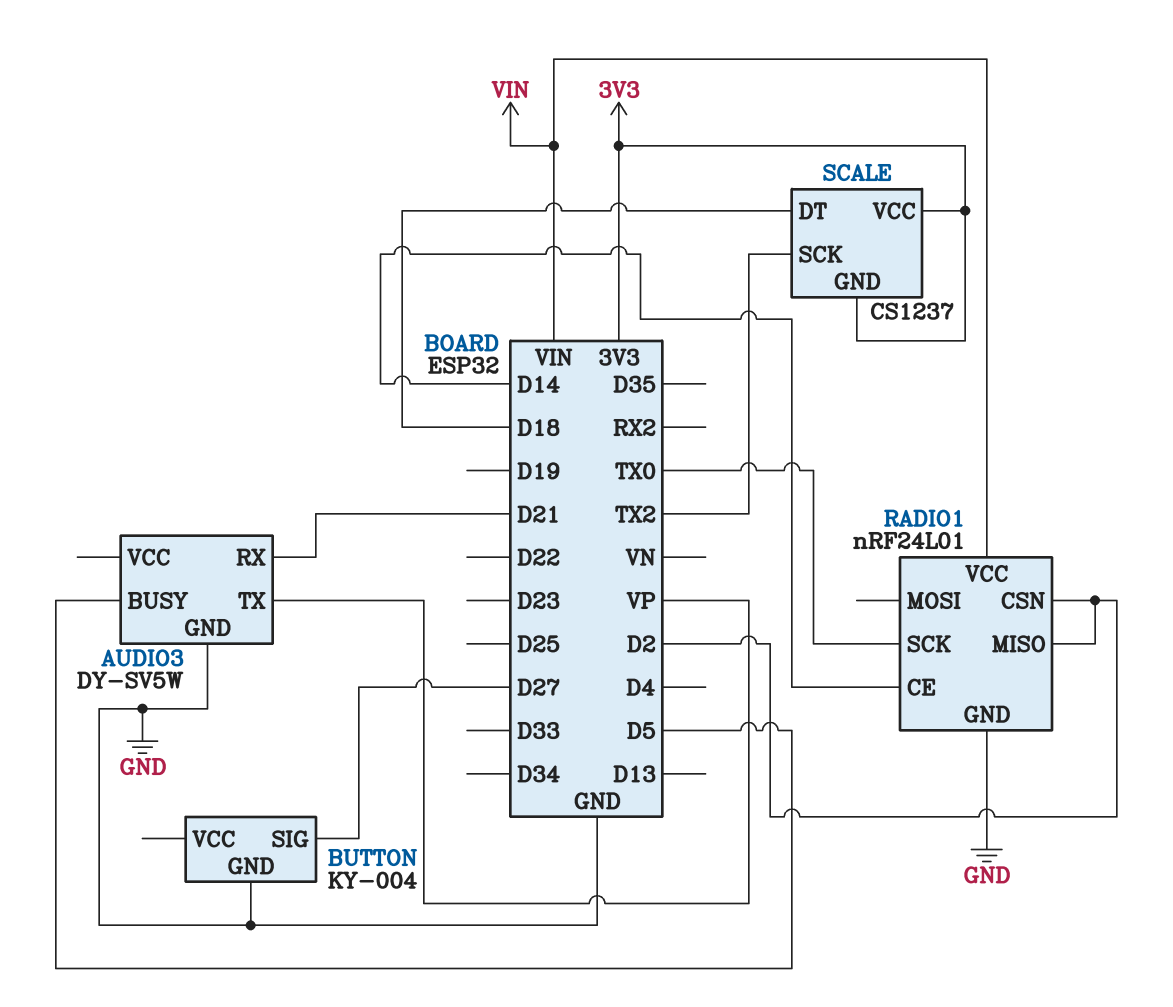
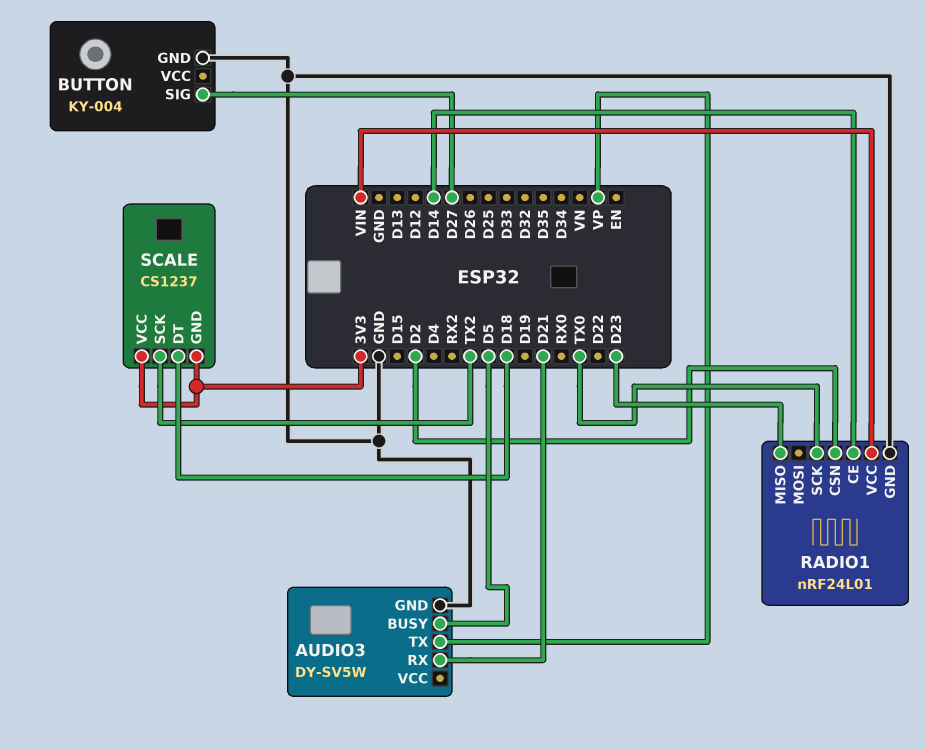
RADIO1 pin MISO: D2 -> D23

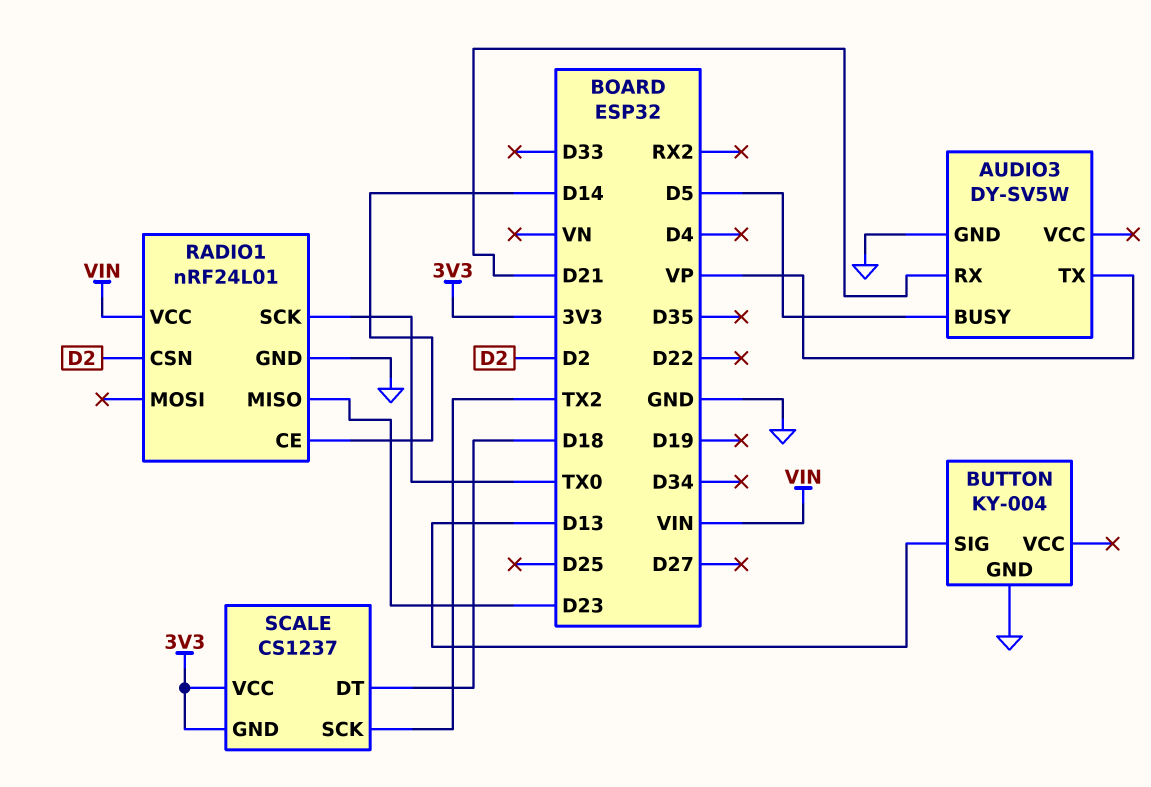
BUTTON pin SIG: D27 -> D13

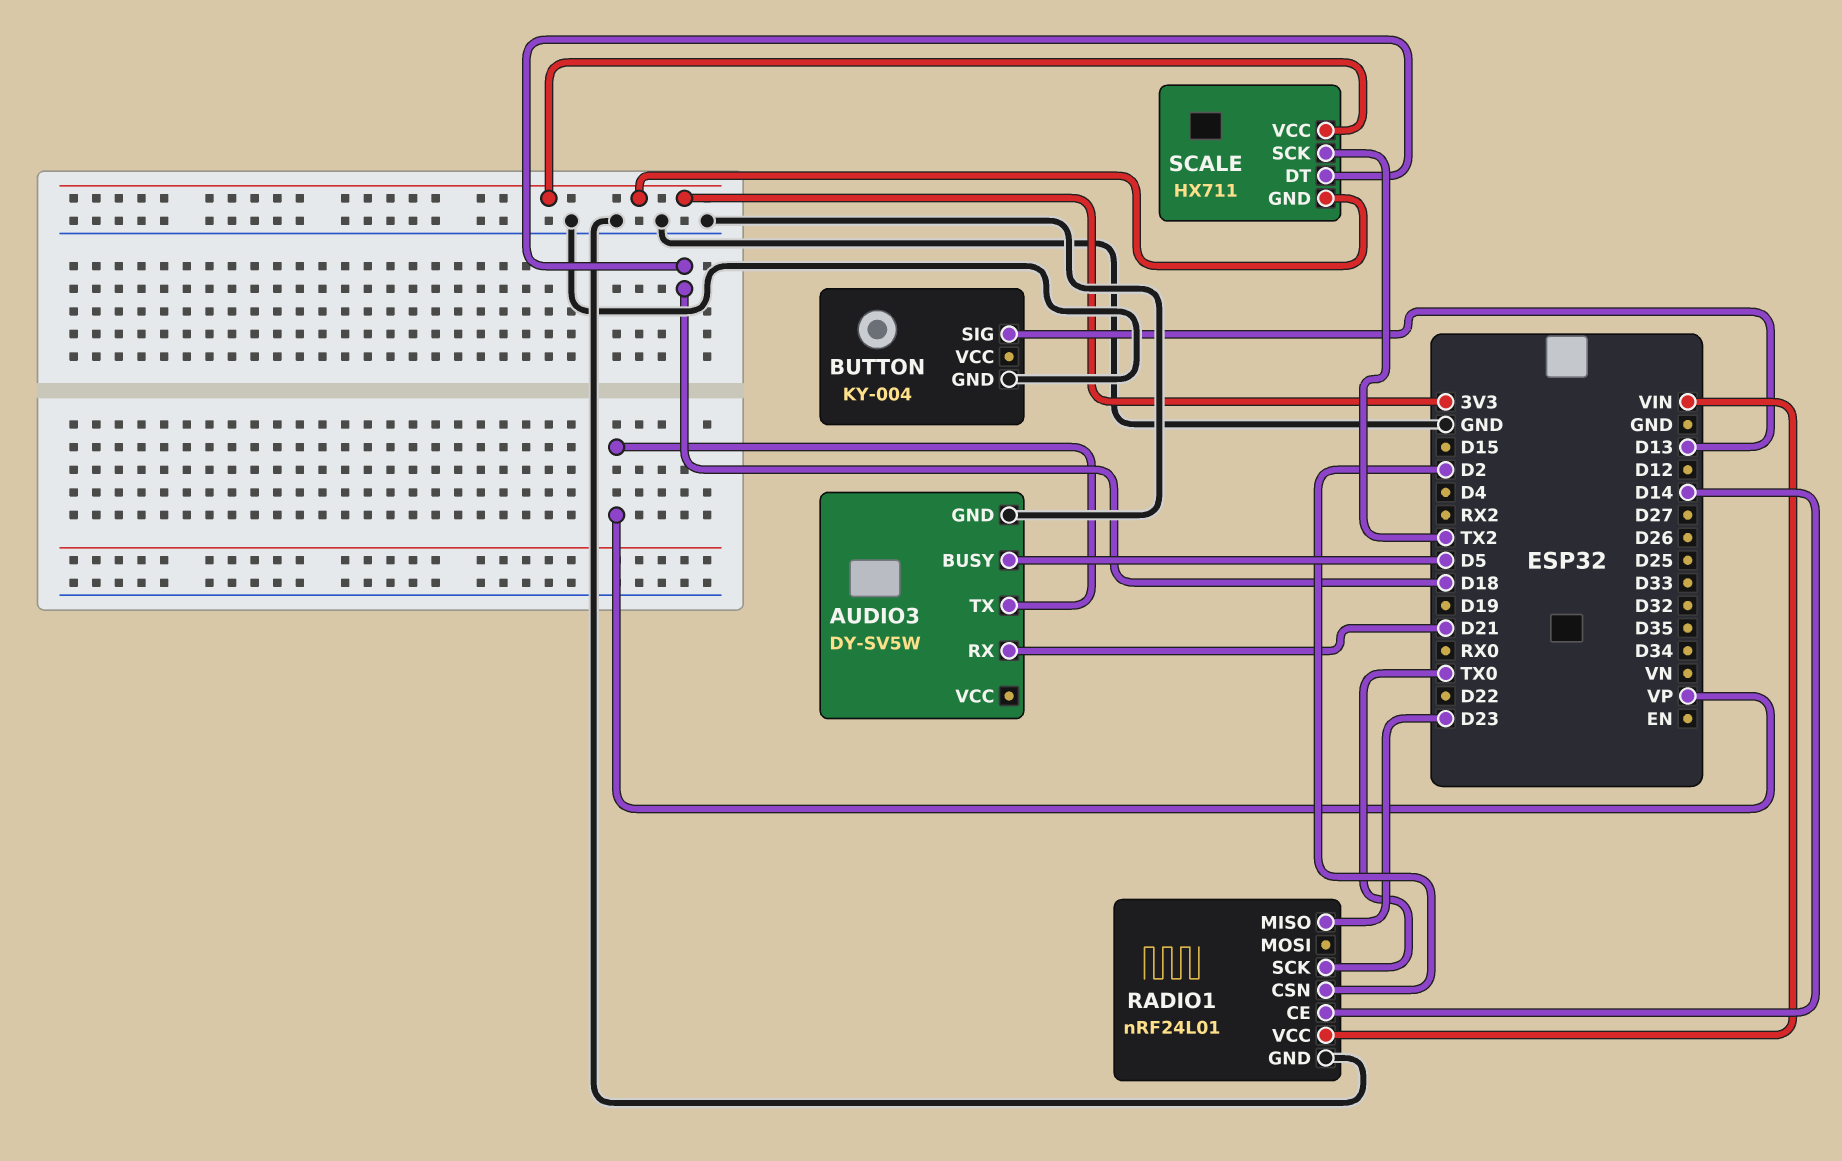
SCALE: CS1237 -> HX711

